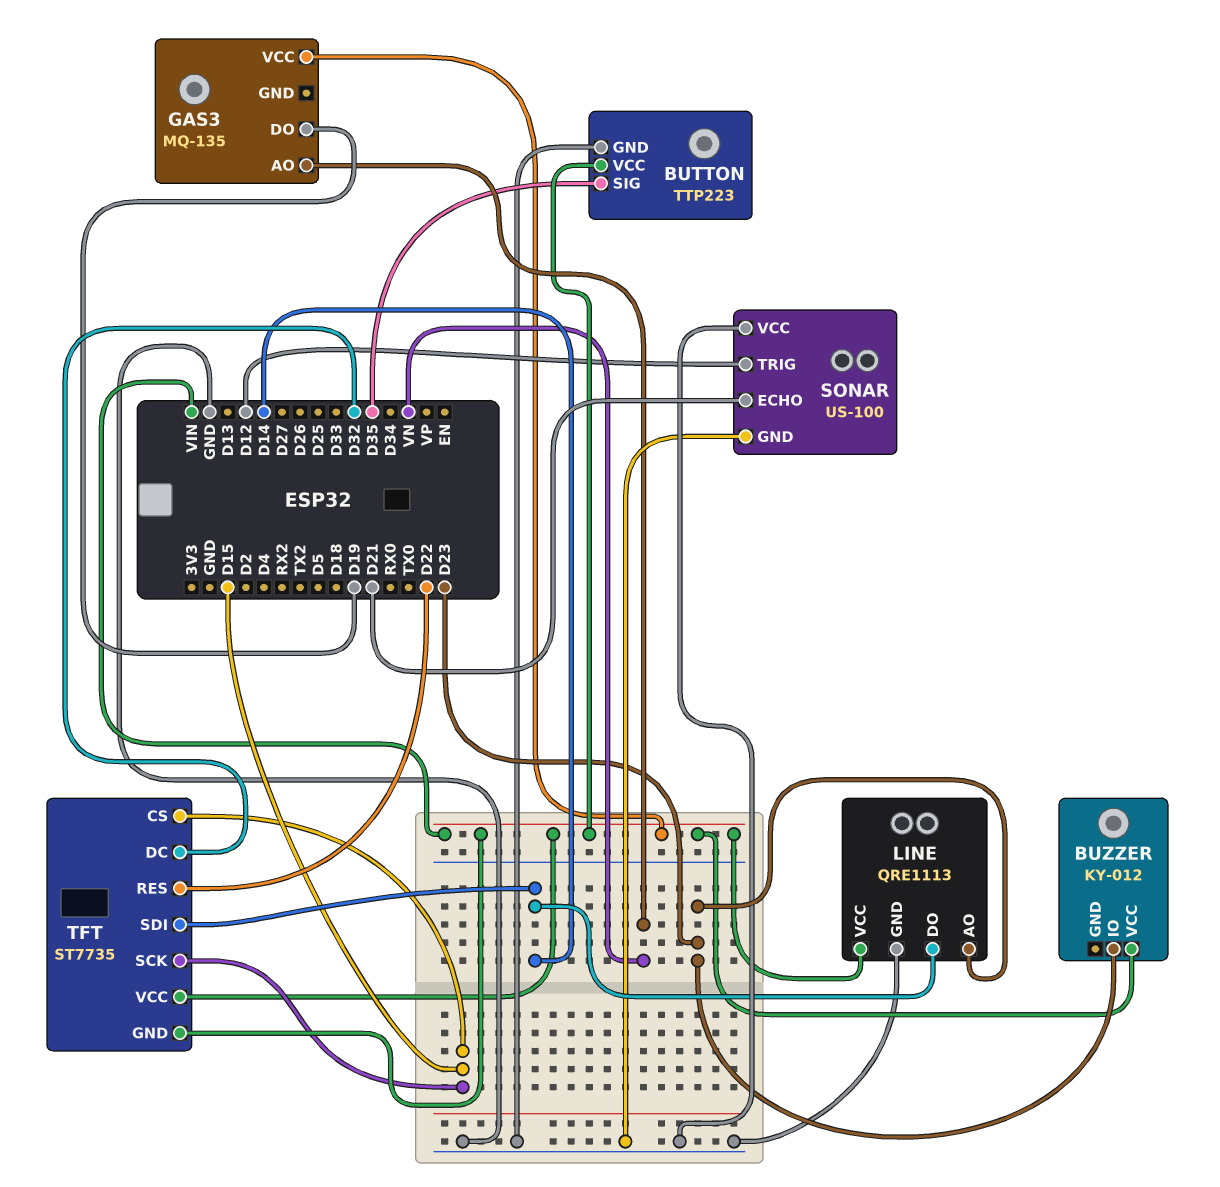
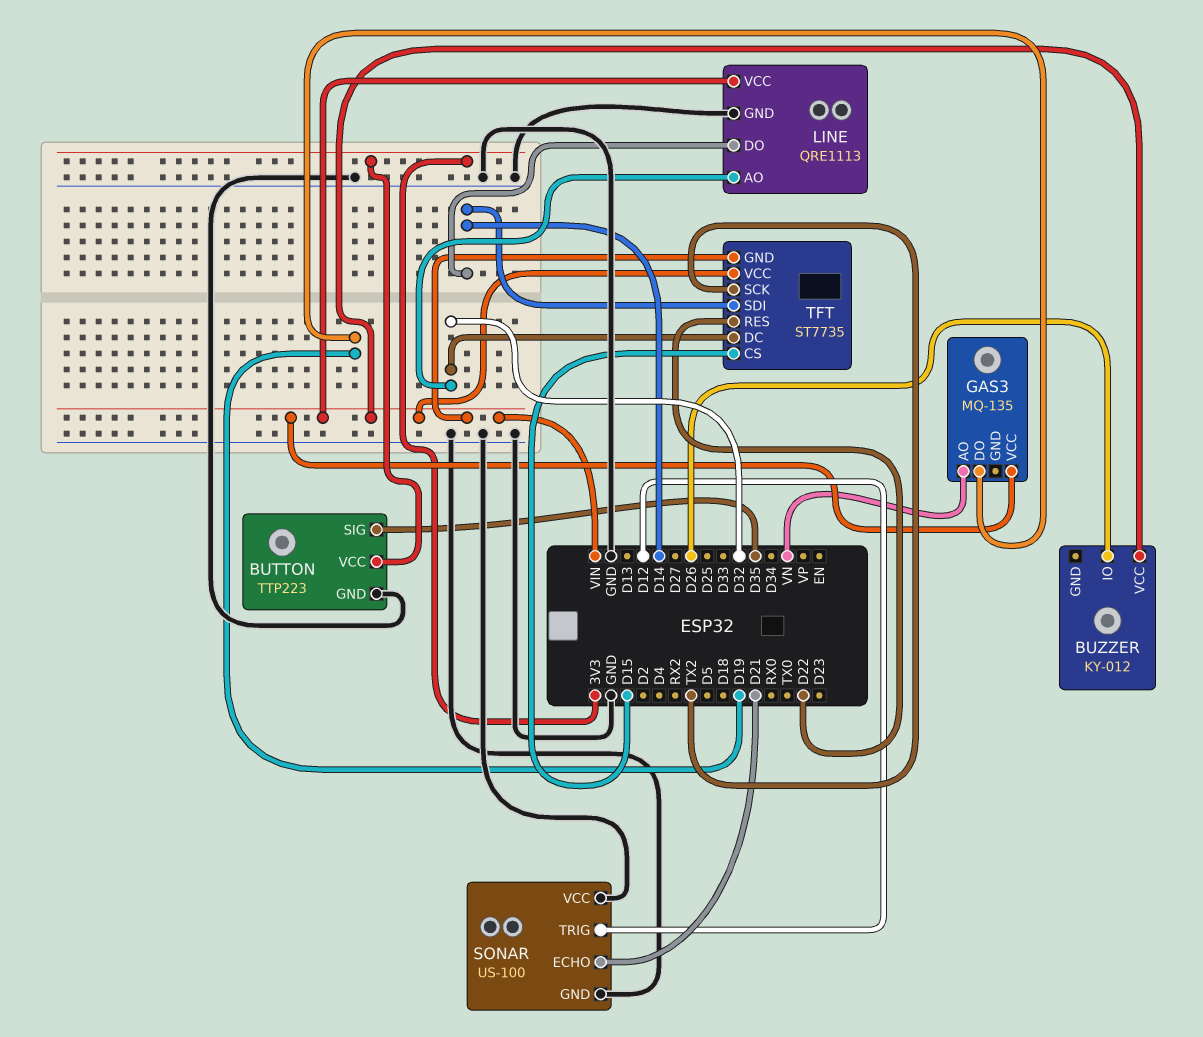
BUTTON pin VCC: VIN -> 3V3
BUZZER pin IO: D23 -> D26
LINE pin AO: D23 -> D32
TFT pin SCK: D15 -> TX2

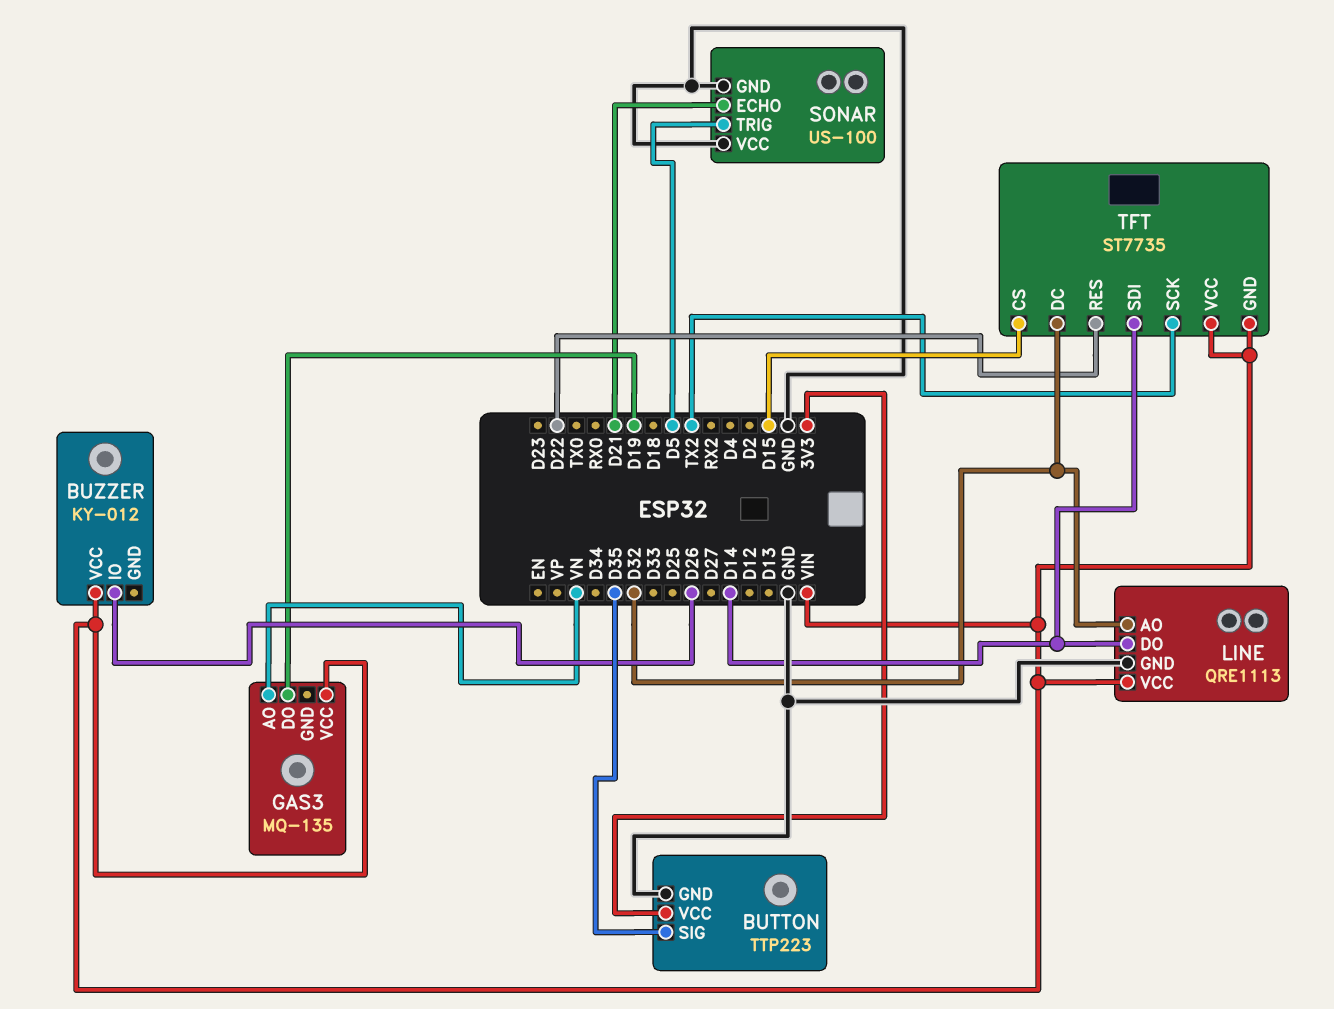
SONAR pin TRIG: D12 -> D5

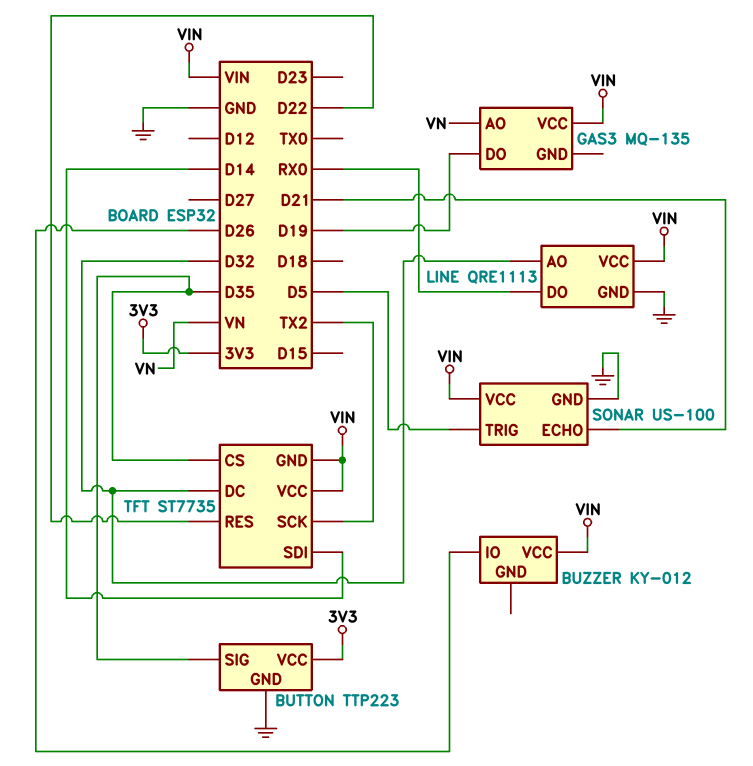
LINE pin DO: D14 -> RX0
SONAR pin VCC: GND -> VIN
TFT pin CS: D15 -> D35

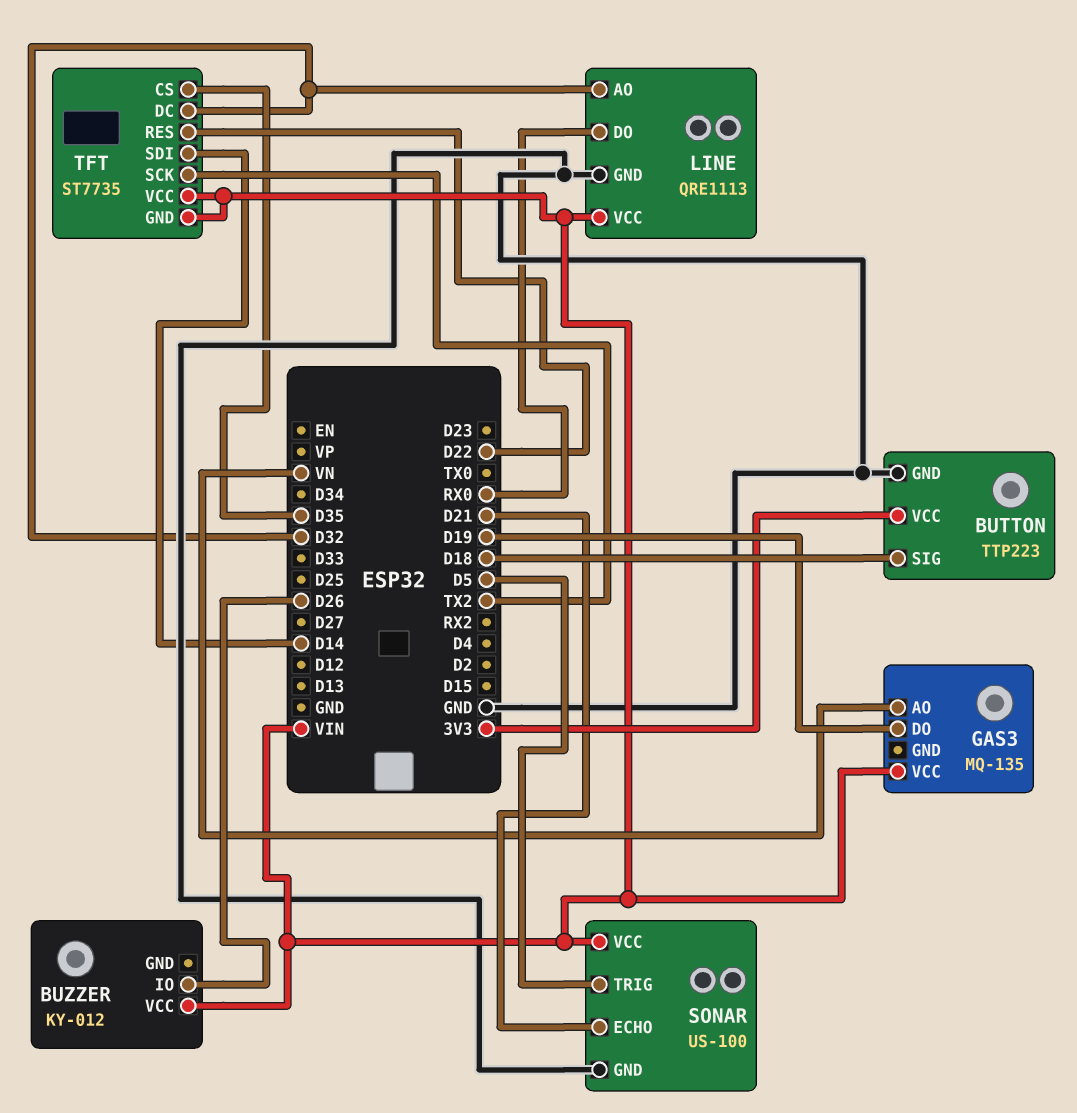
BUTTON pin SIG: D35 -> D18

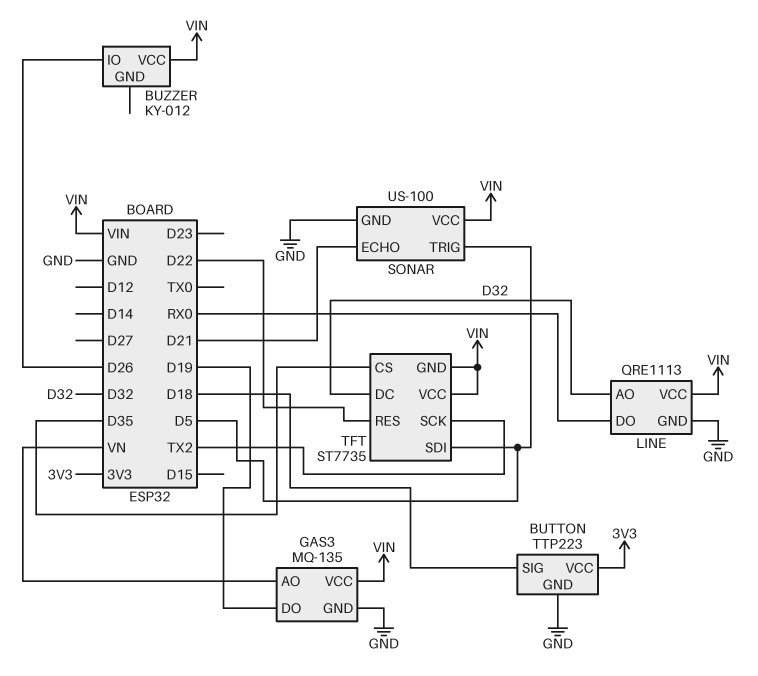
GAS3 pin GND: none -> GND
TFT pin SDI: D14 -> D5

